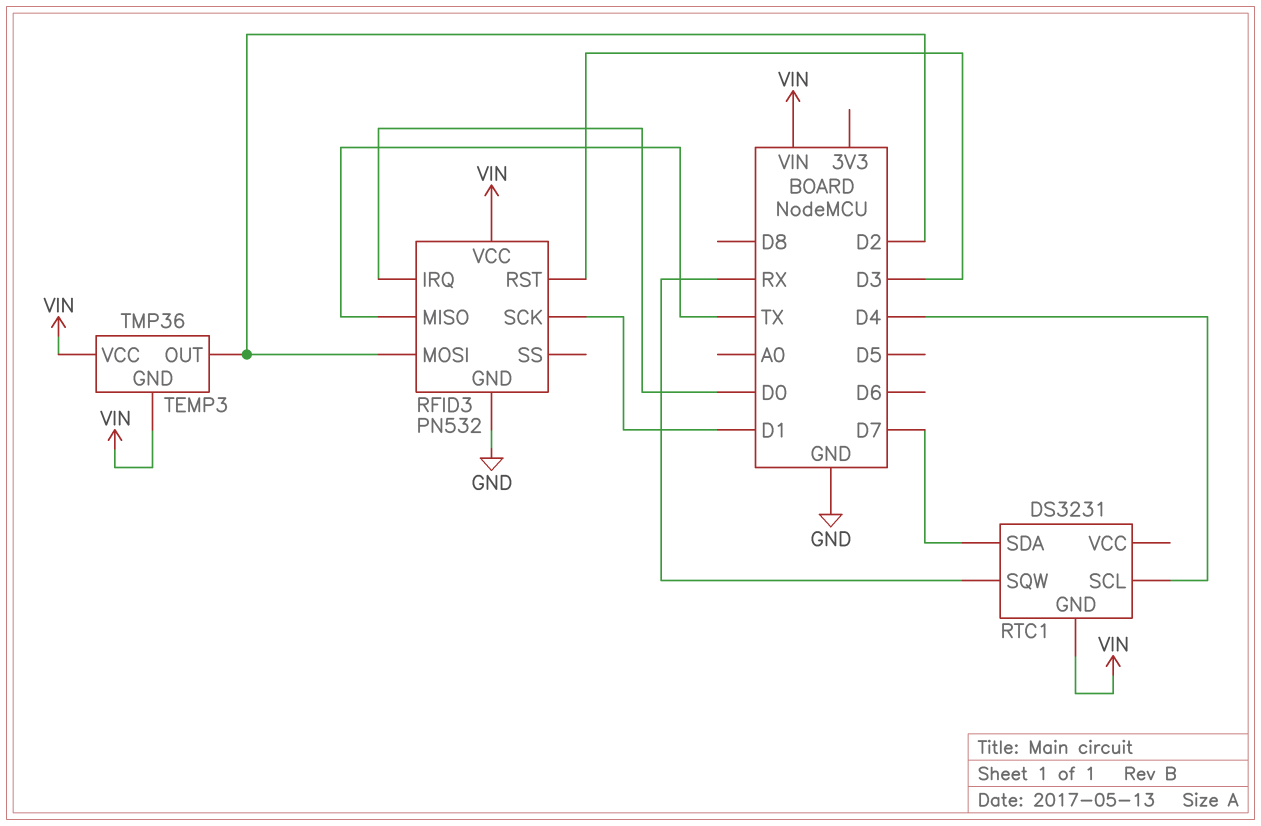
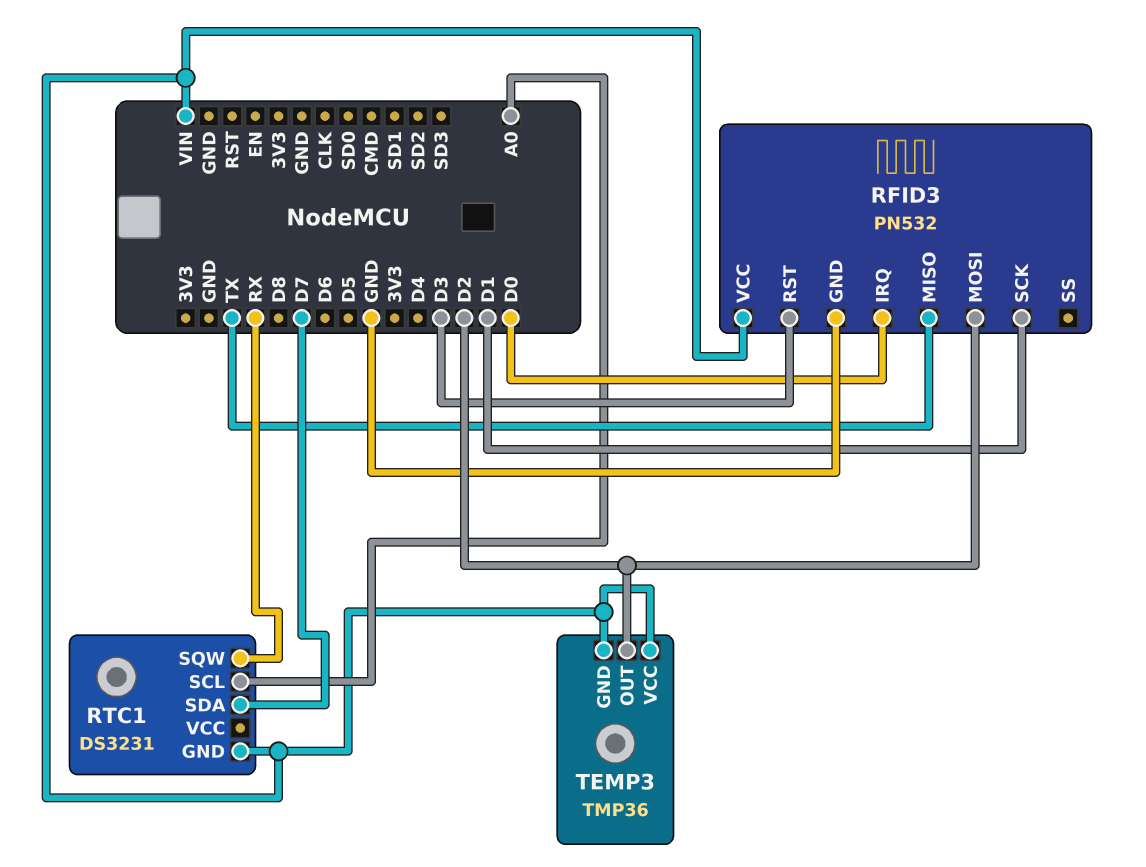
RTC1 pin SCL: D4 -> A0

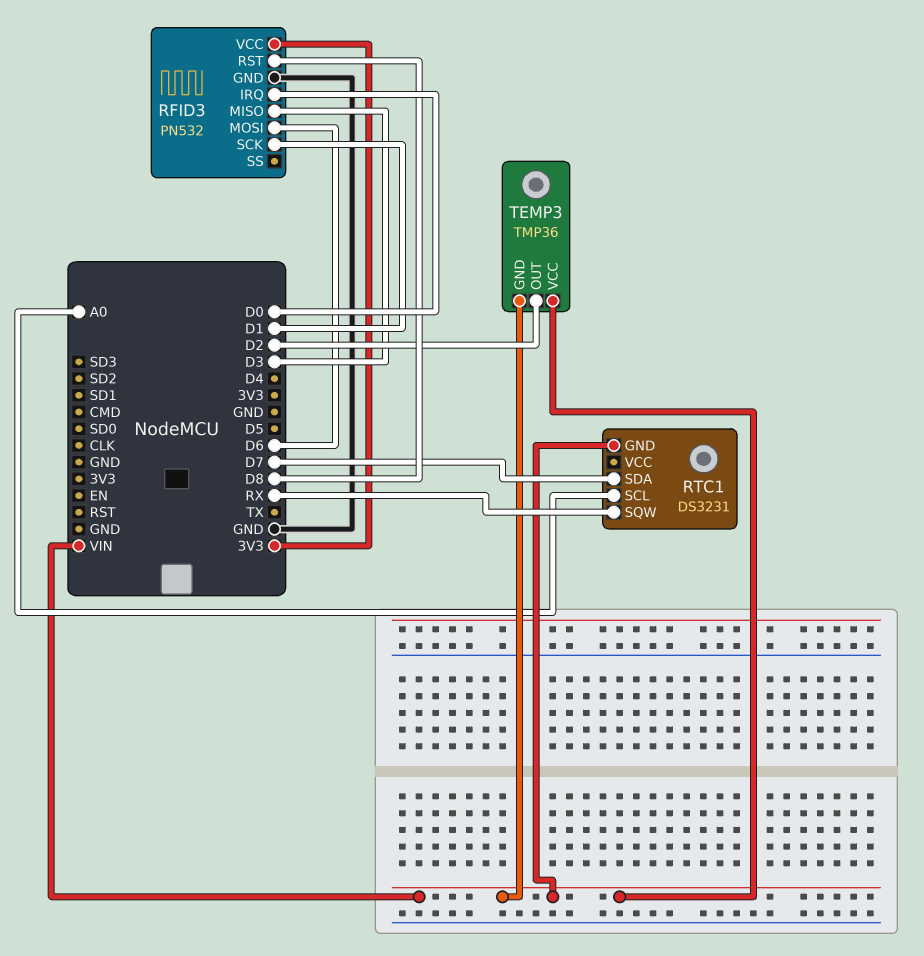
RFID3 pin MISO: TX -> D3
RFID3 pin MOSI: D2 -> D6
RFID3 pin RST: D3 -> D8
RFID3 pin VCC: VIN -> 3V3

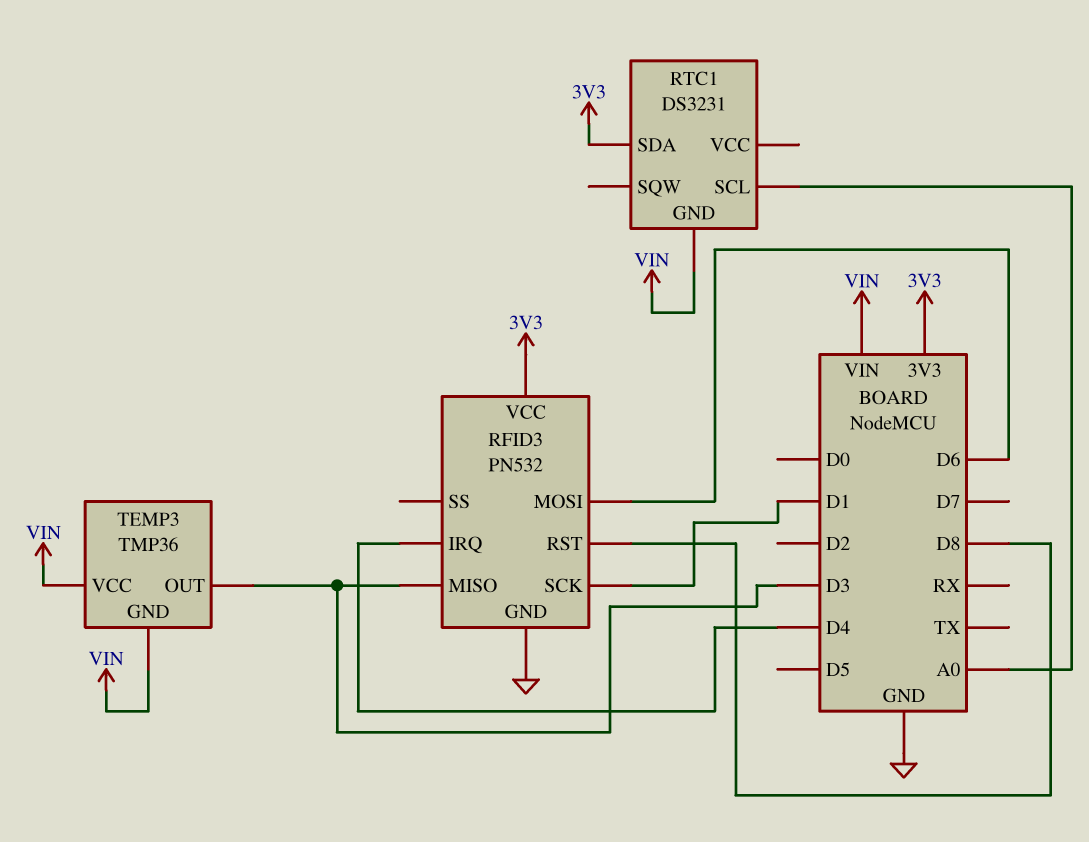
RFID3 pin IRQ: D0 -> D4
RTC1 pin SDA: D7 -> 3V3
RTC1 pin SQW: RX -> none
TEMP3 pin OUT: D2 -> D3

